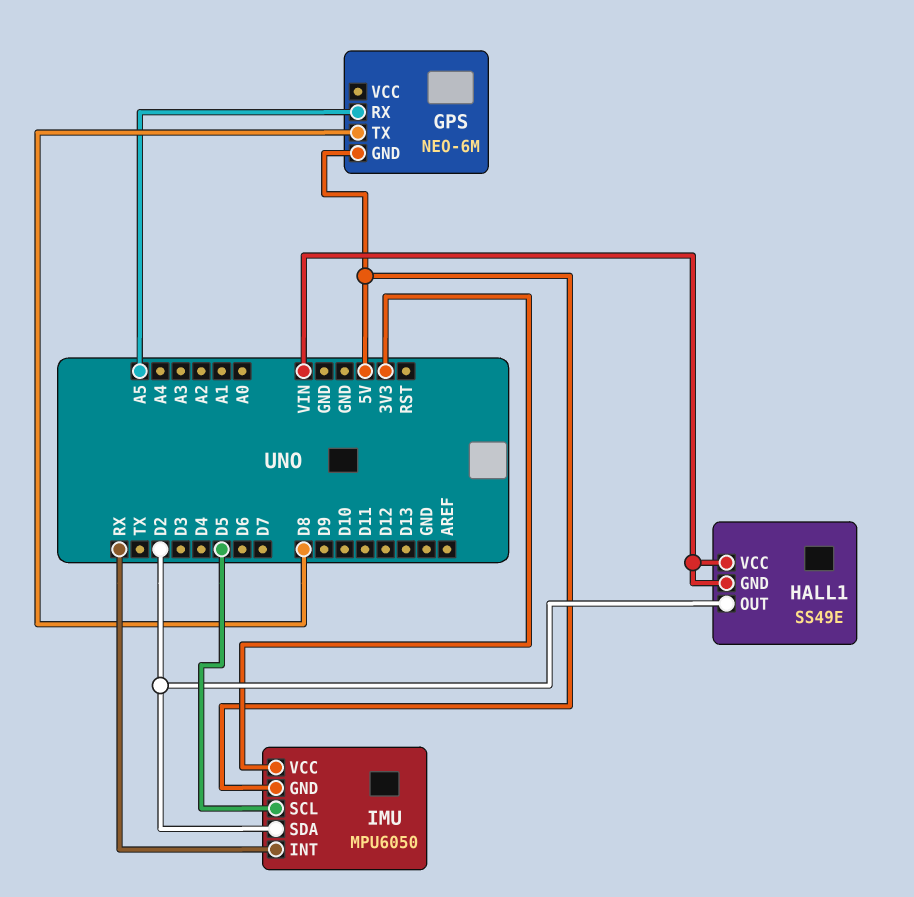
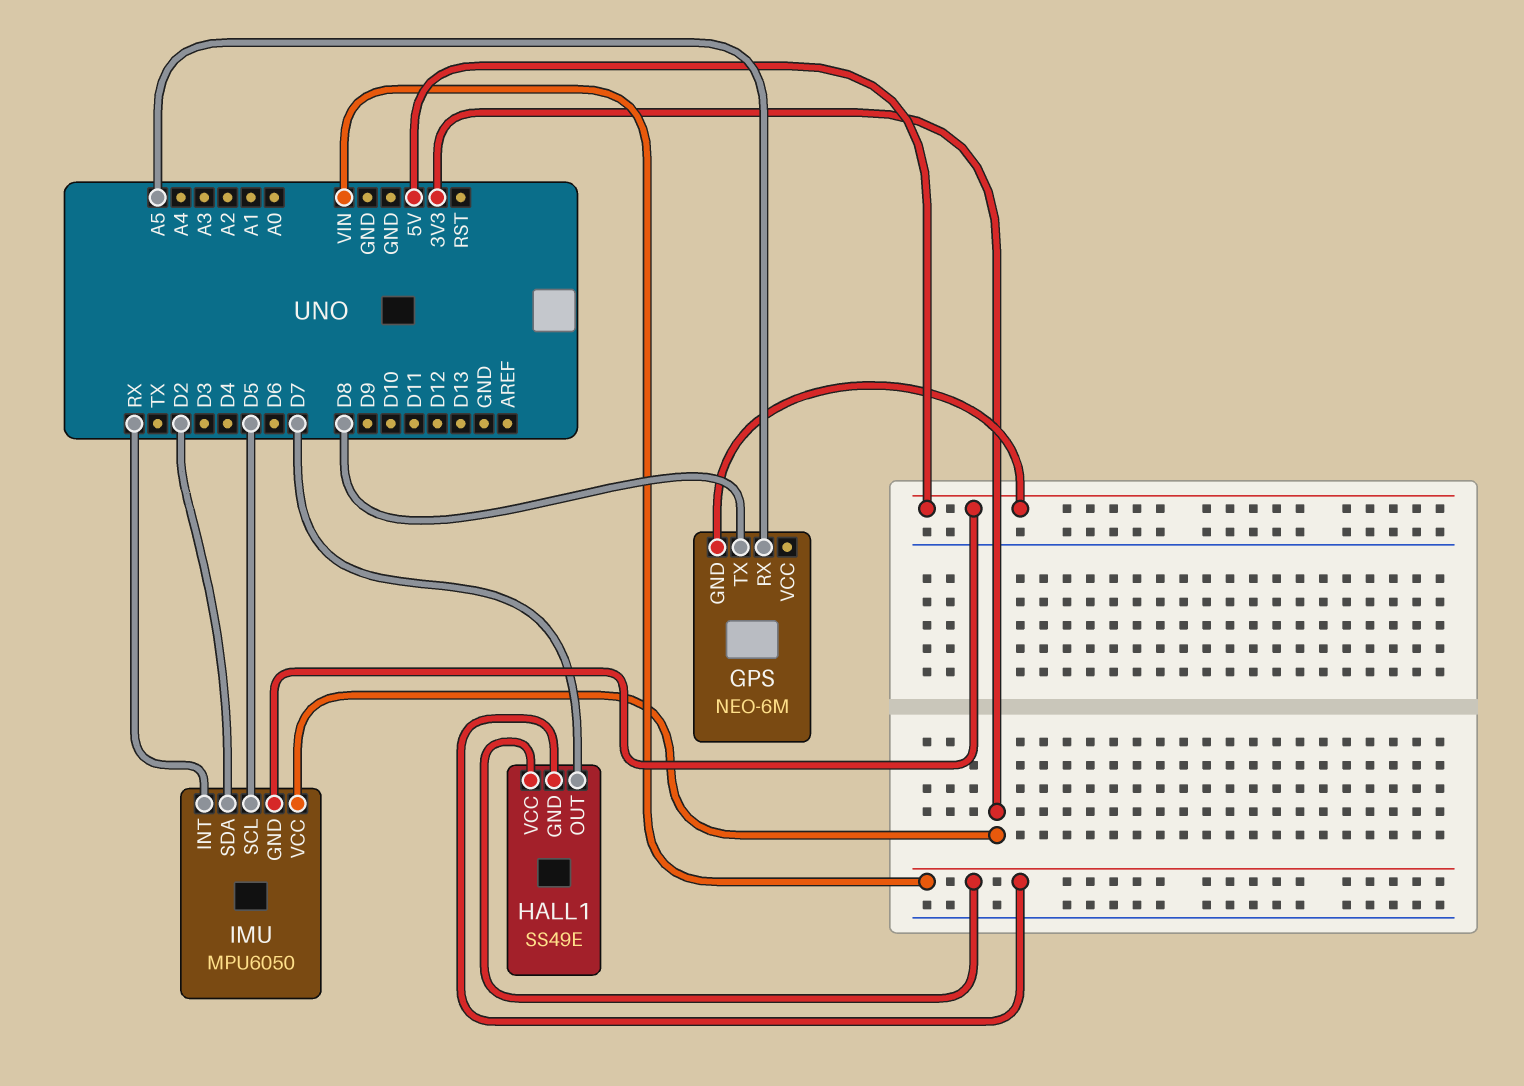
HALL1 pin OUT: D2 -> D7

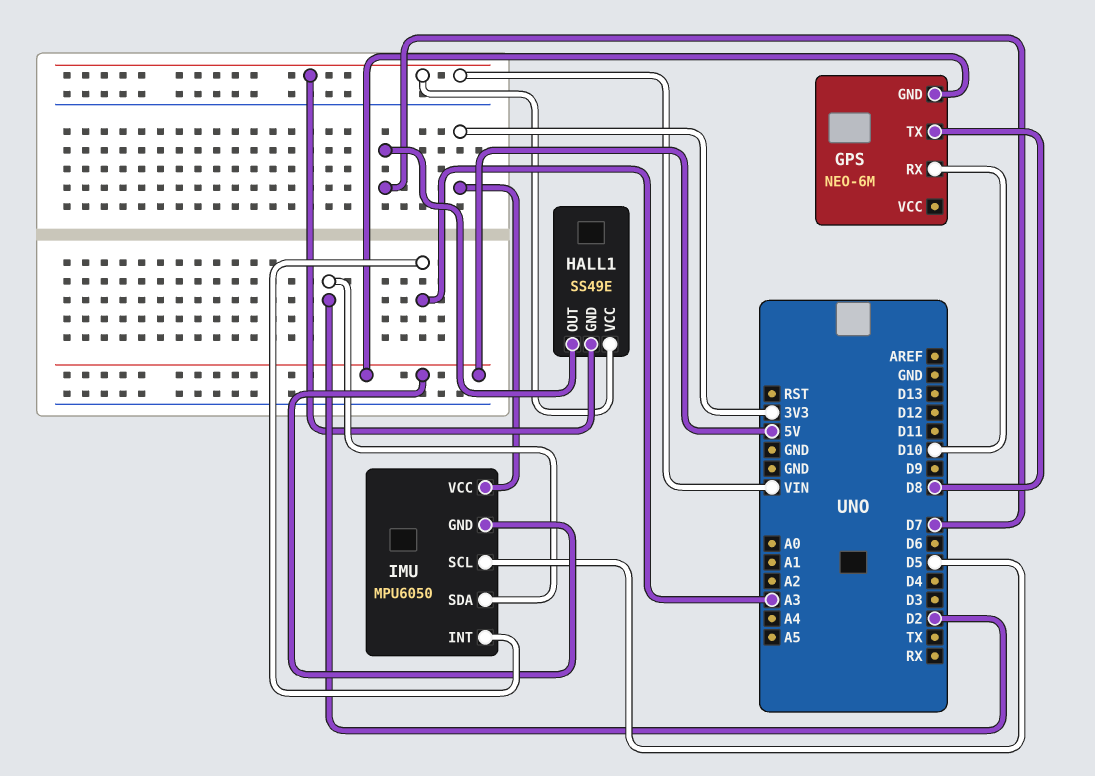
GPS pin RX: A5 -> D10
IMU pin INT: RX -> A3

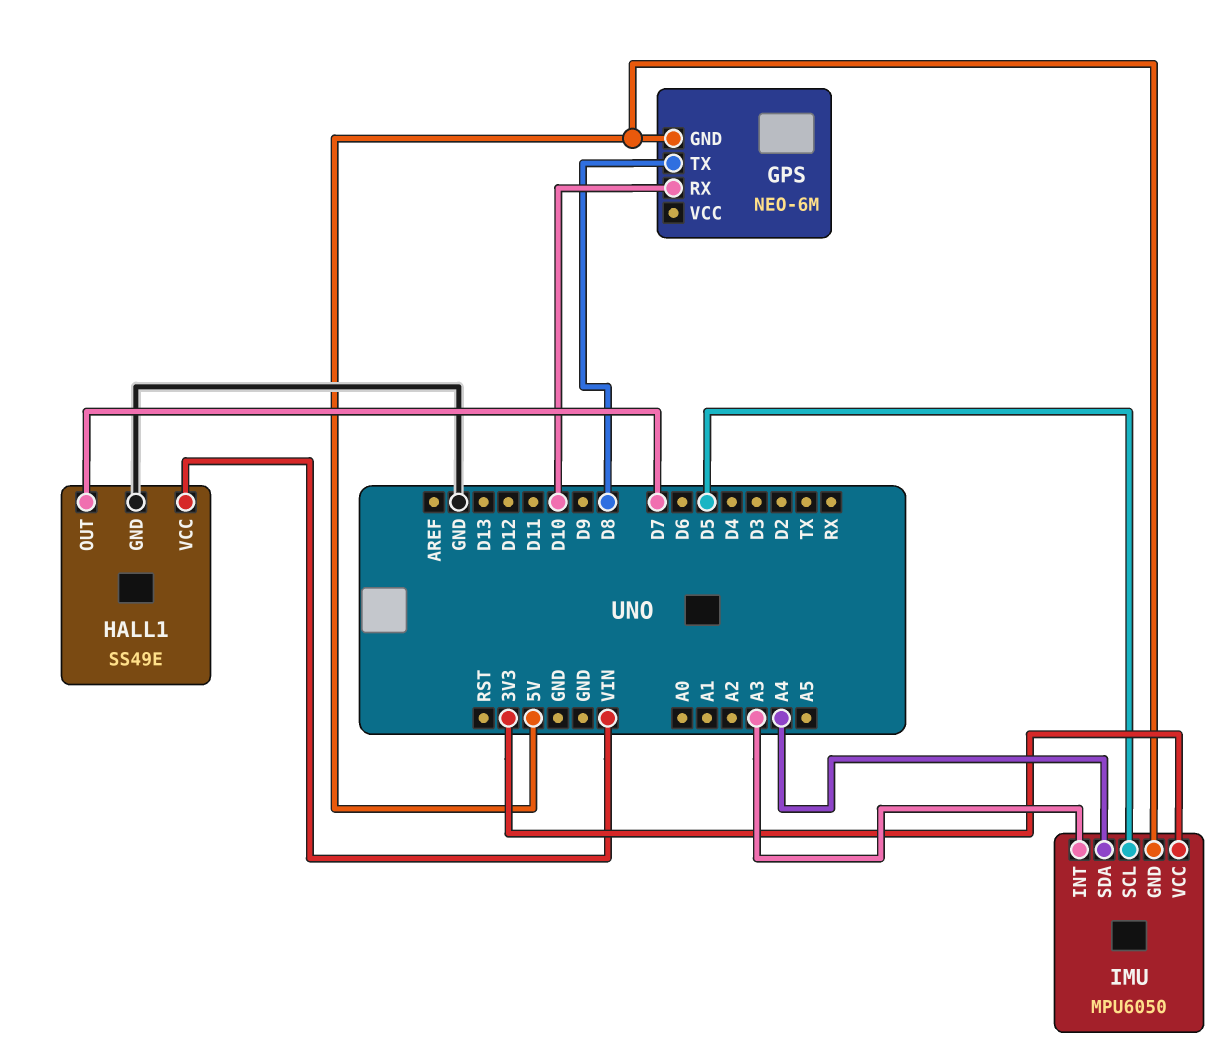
HALL1 pin GND: VIN -> GND
IMU pin SDA: D2 -> A4

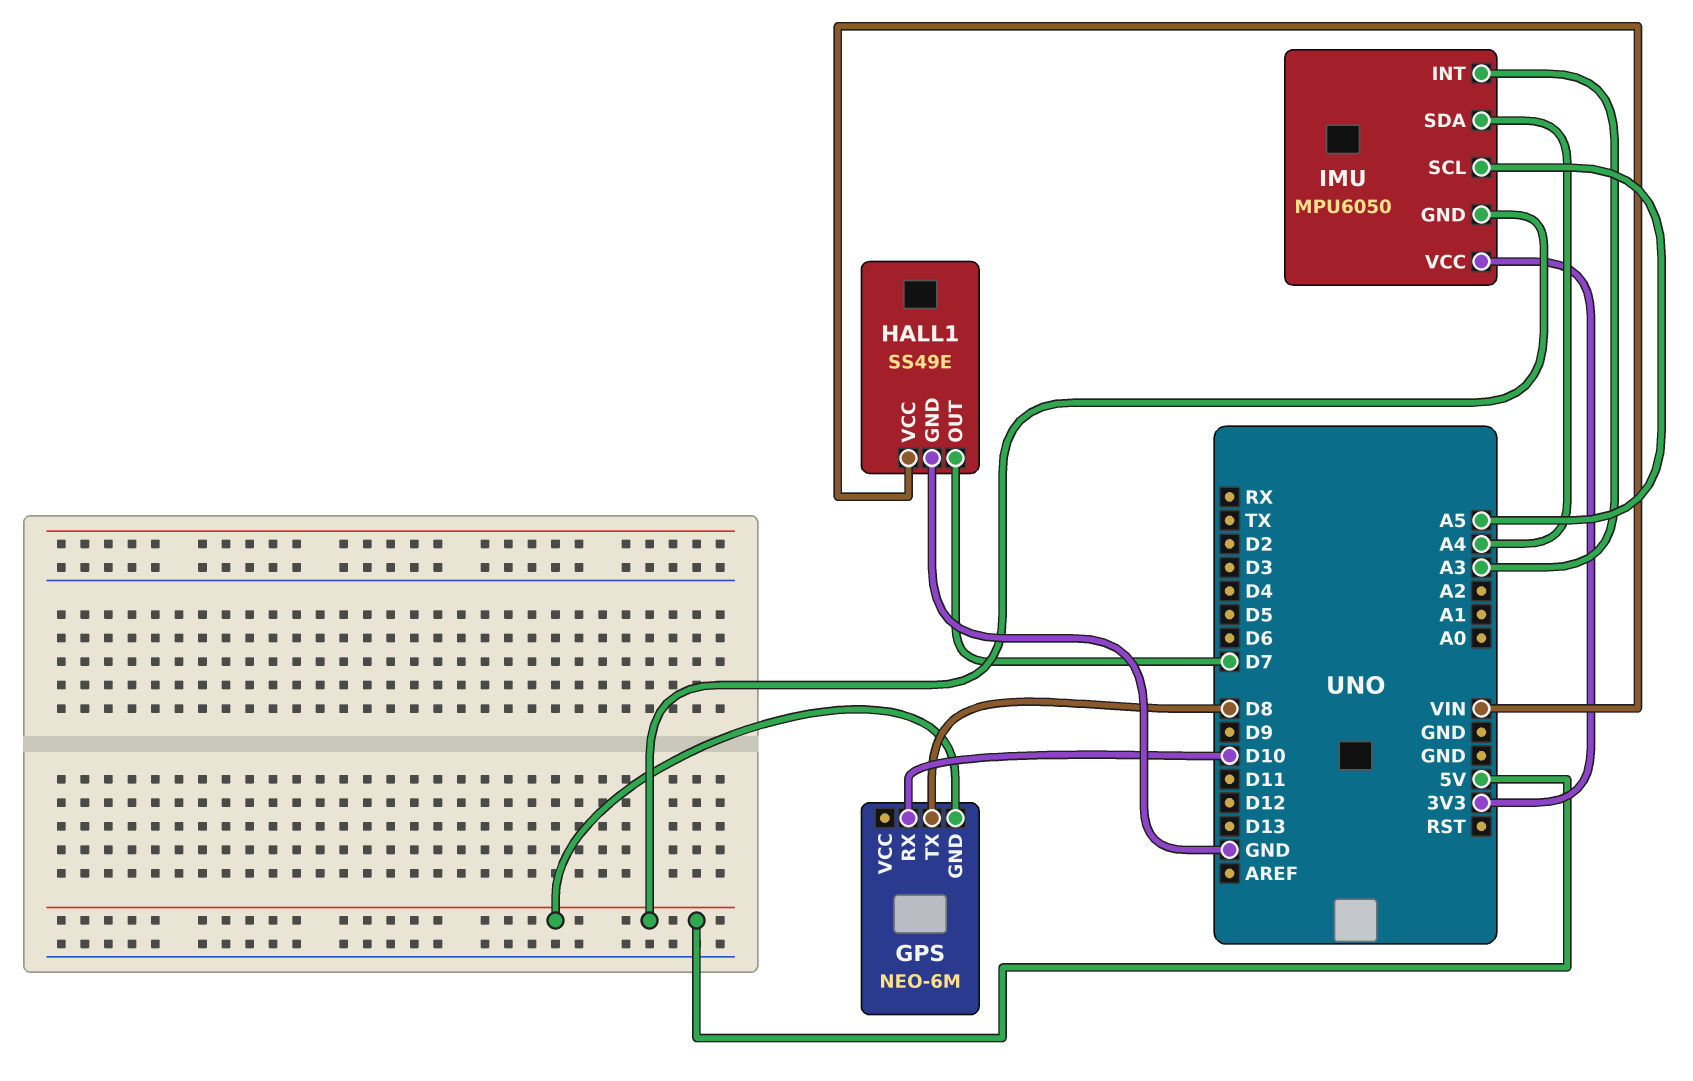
IMU pin SCL: D5 -> A5

